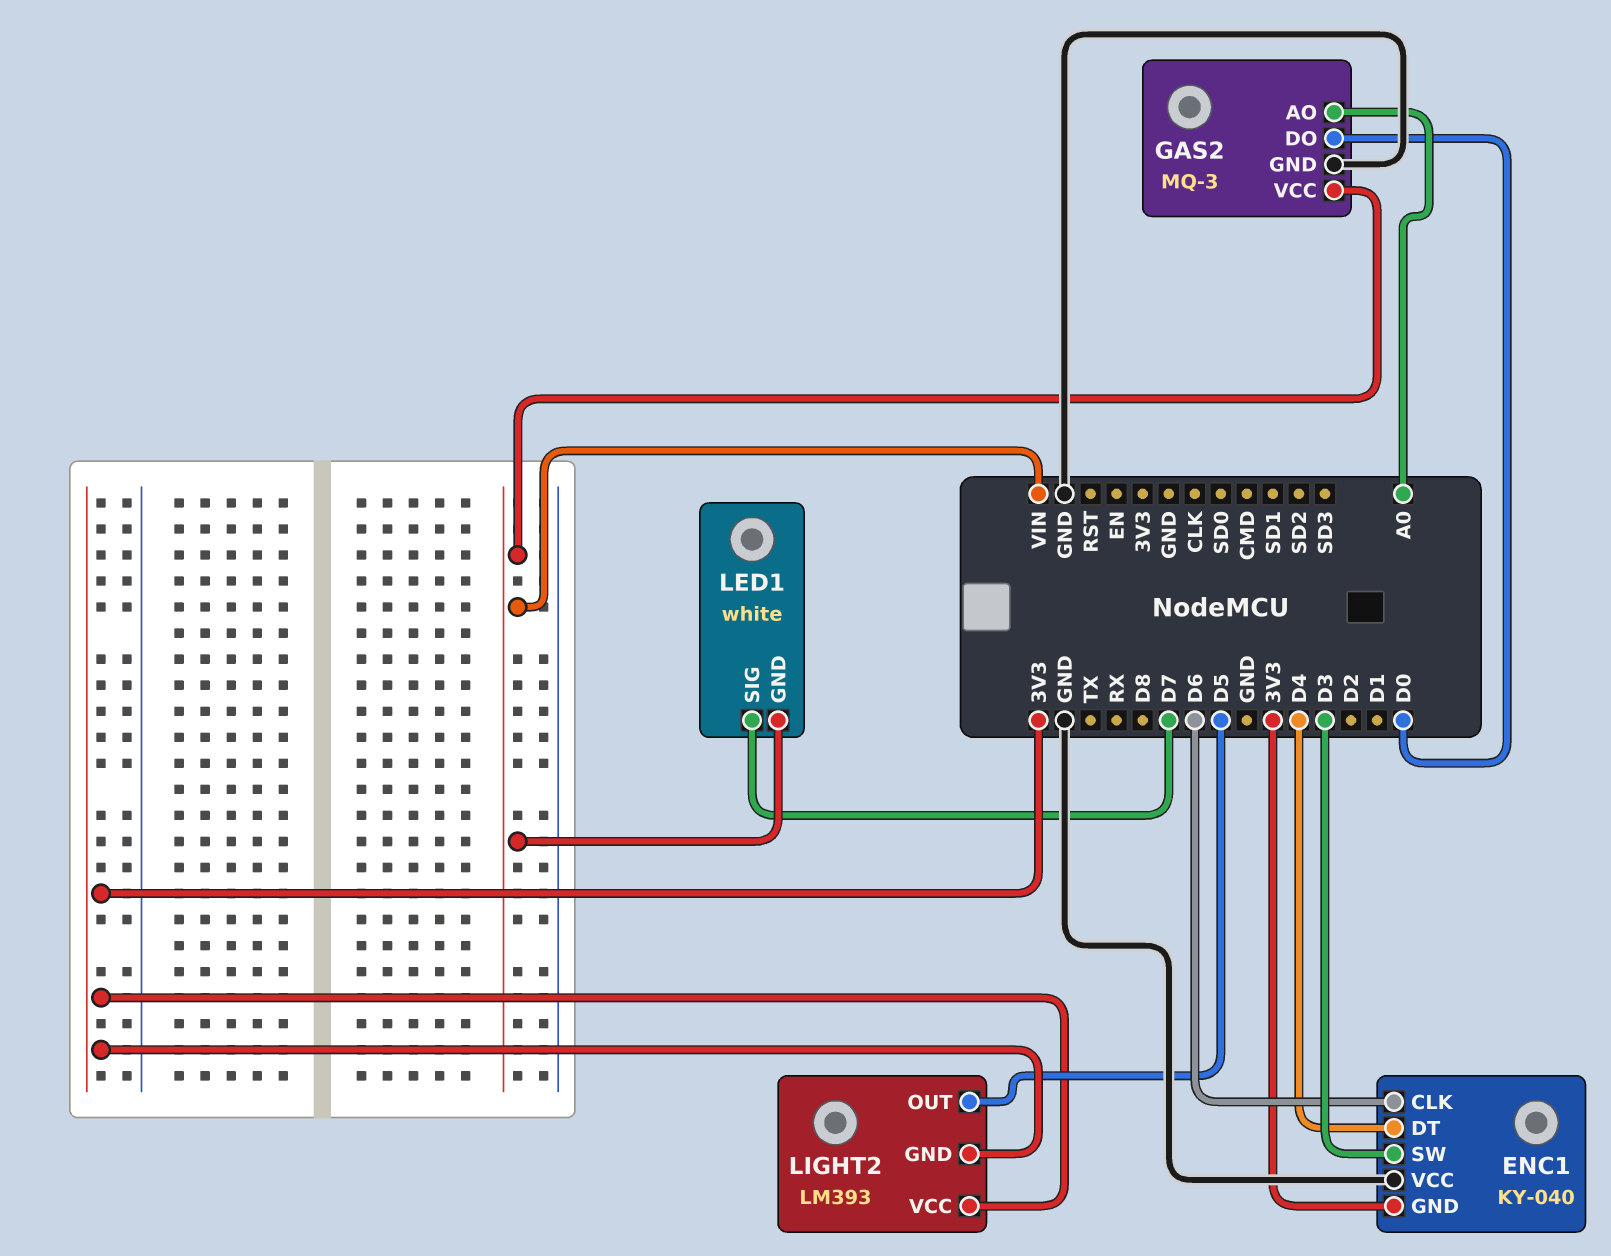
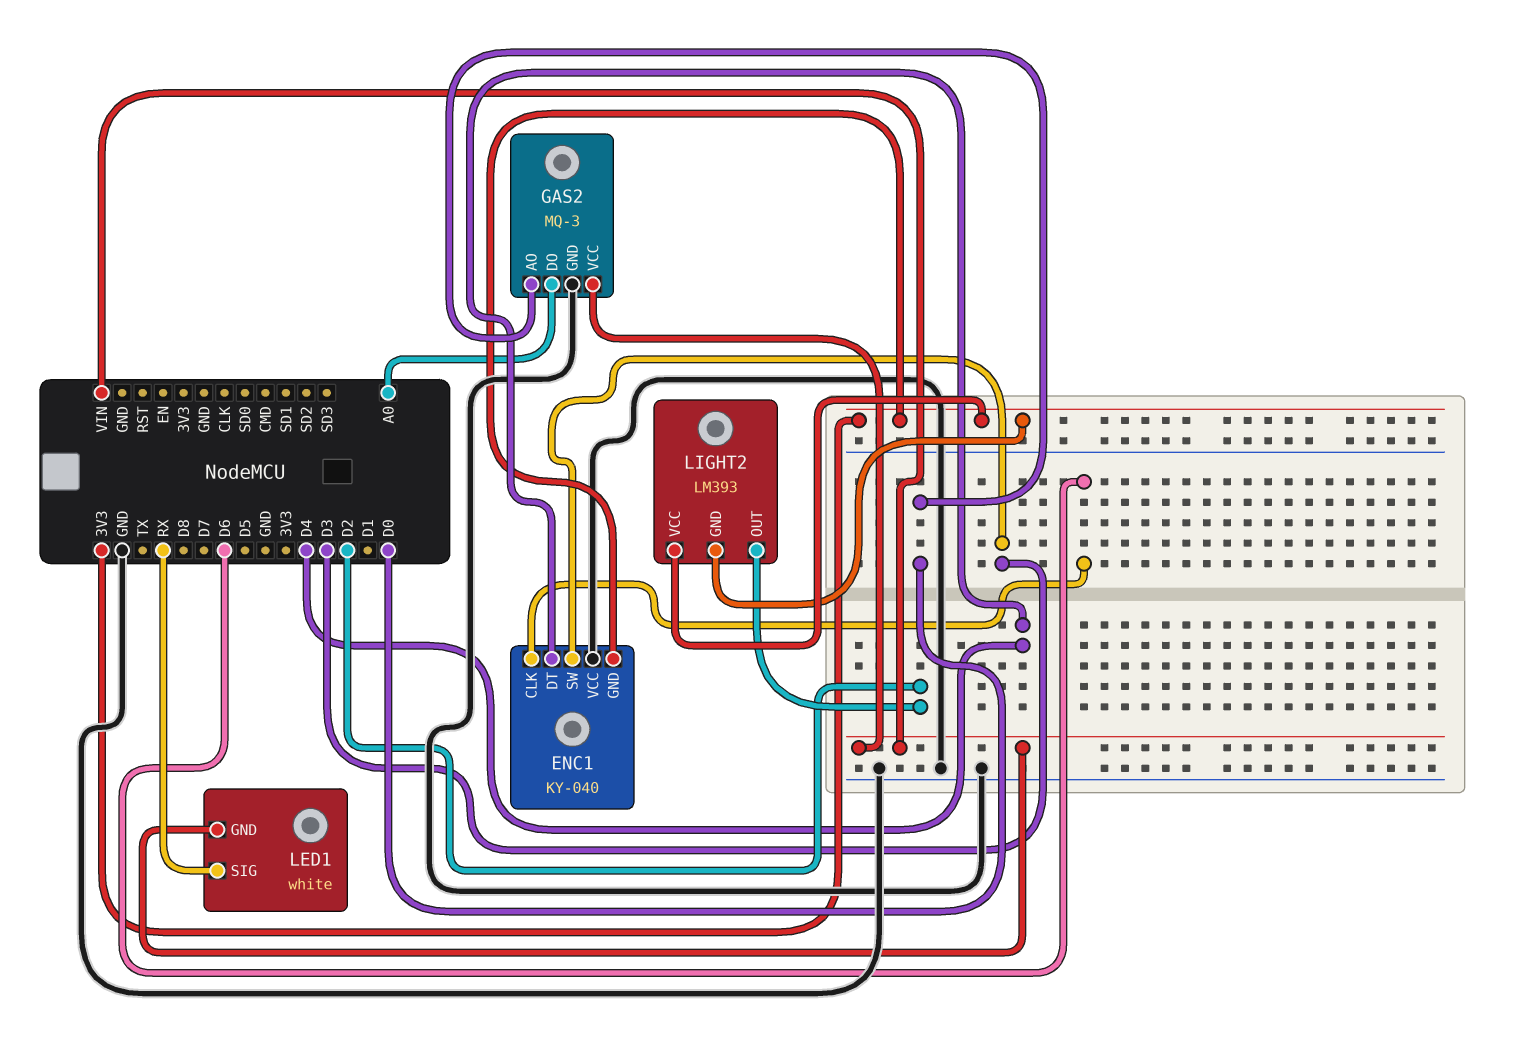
GAS2 pin AO: A0 -> D0
GAS2 pin DO: D0 -> A0
LED1 pin SIG: D7 -> RX
LIGHT2 pin OUT: D5 -> D2

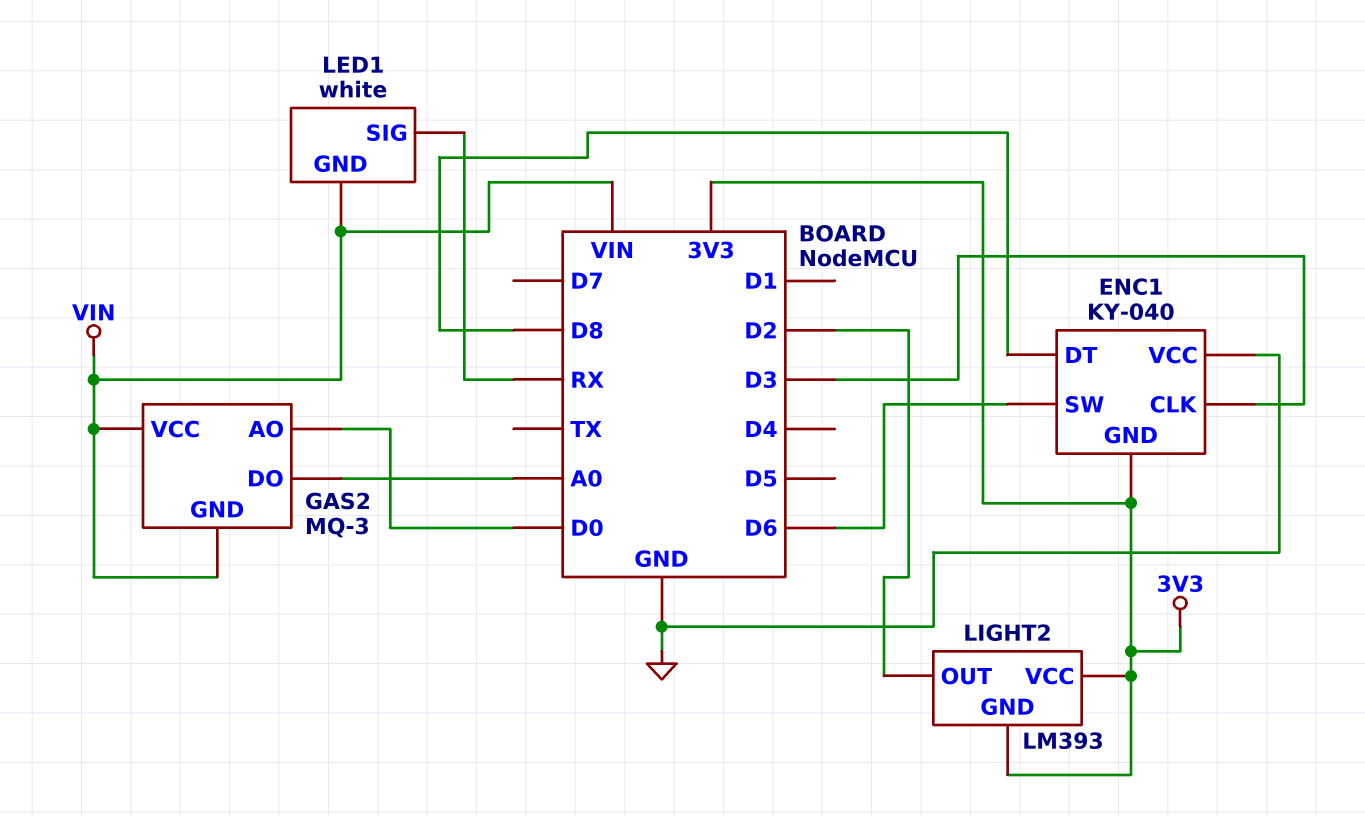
ENC1 pin CLK: D6 -> D3
ENC1 pin DT: D4 -> D8
ENC1 pin SW: D3 -> D6
GAS2 pin GND: GND -> VIN

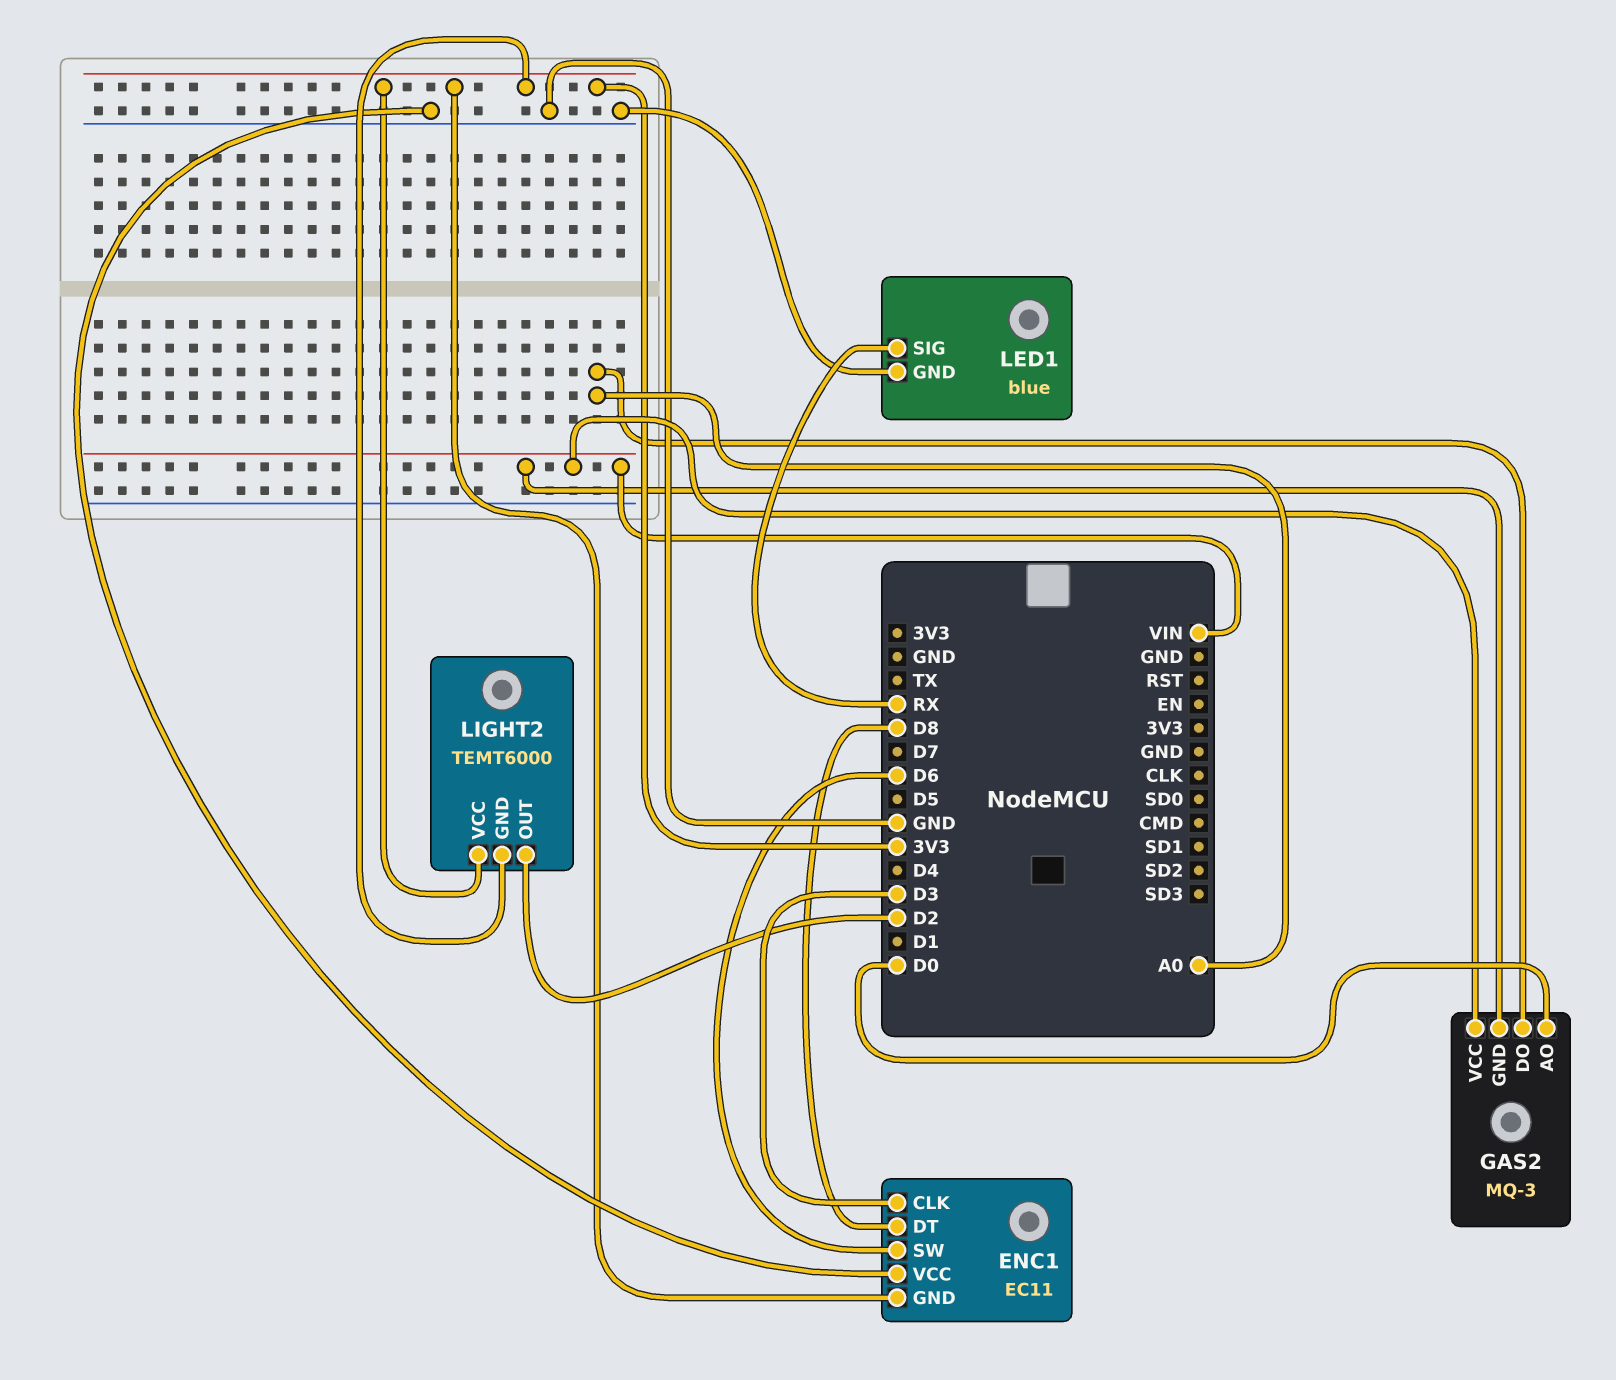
ENC1: KY-040 -> EC11
LED1: white -> blue
LED1 pin GND: VIN -> GND
LIGHT2: LM393 -> TEMT6000

